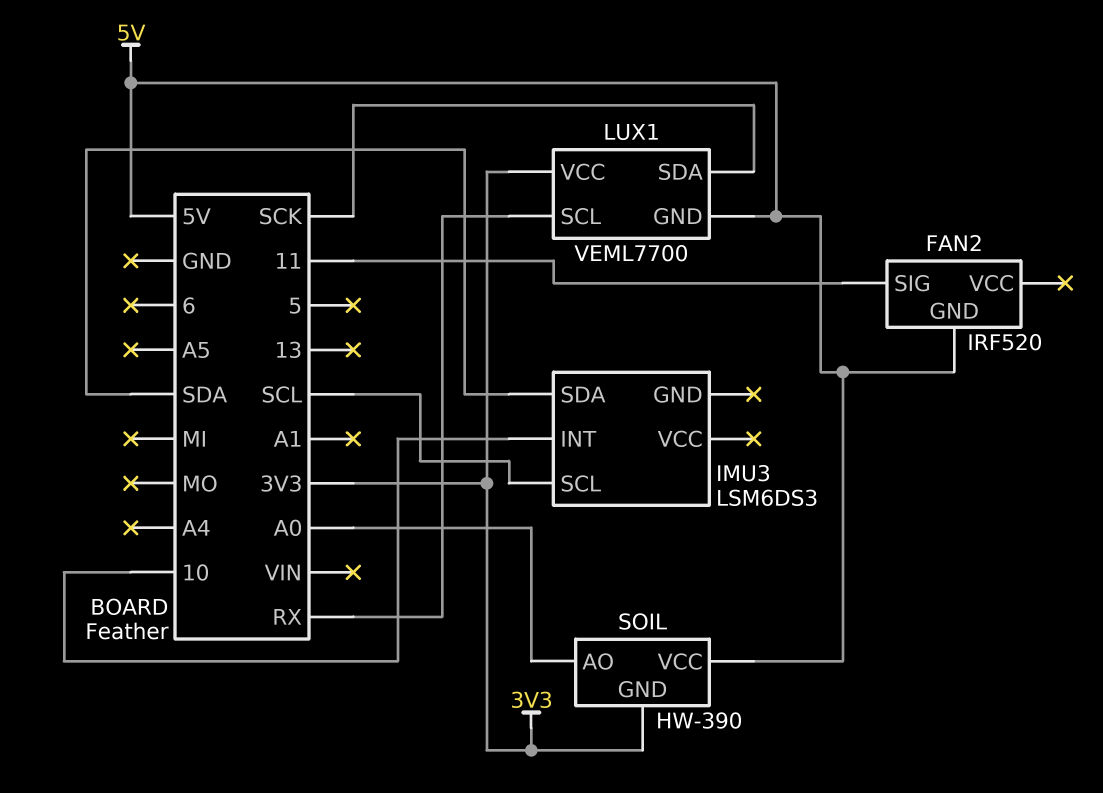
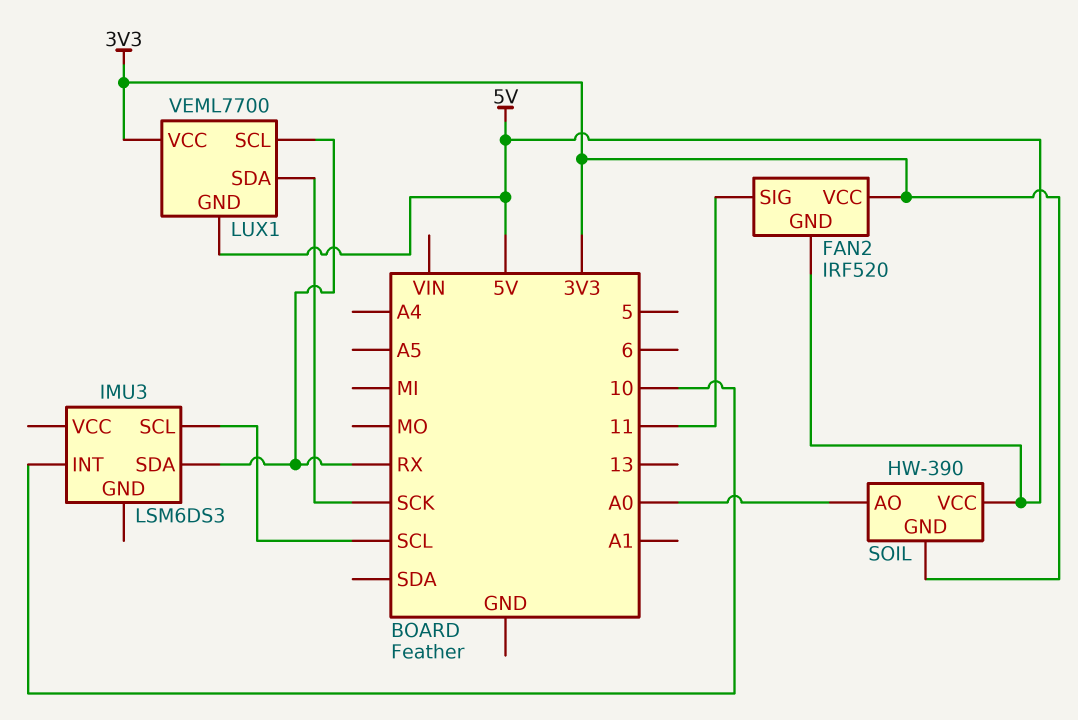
FAN2 pin VCC: none -> 3V3
IMU3 pin SDA: SDA -> RX

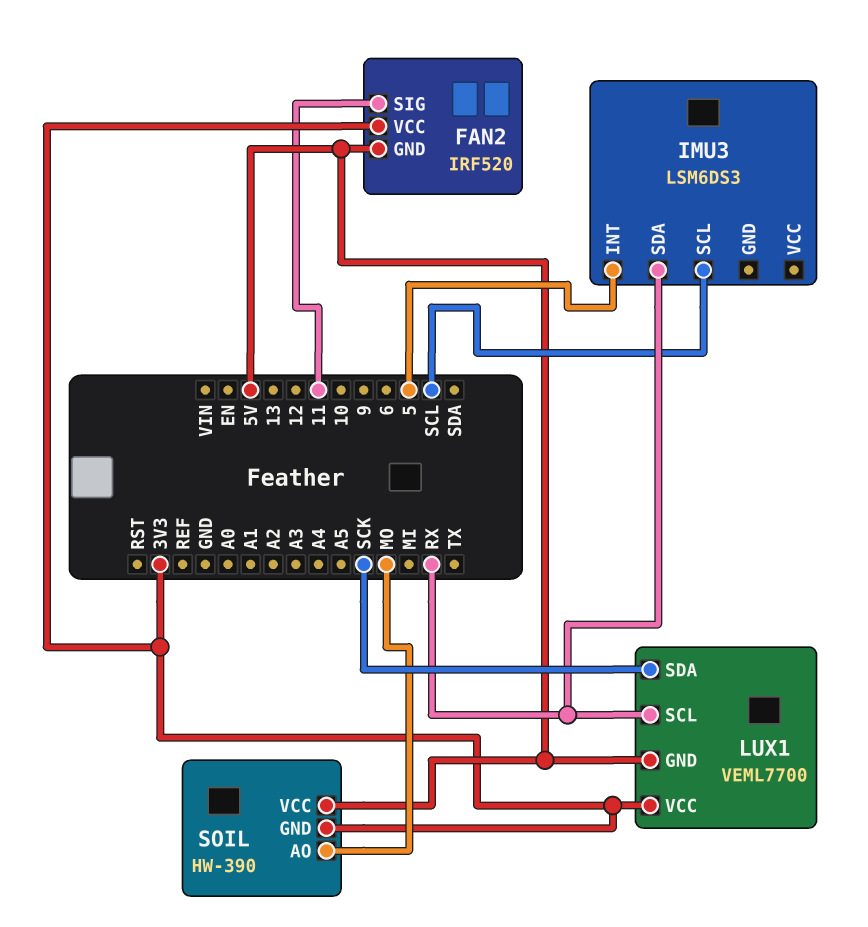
IMU3 pin INT: 10 -> 5
SOIL pin AO: A0 -> MO

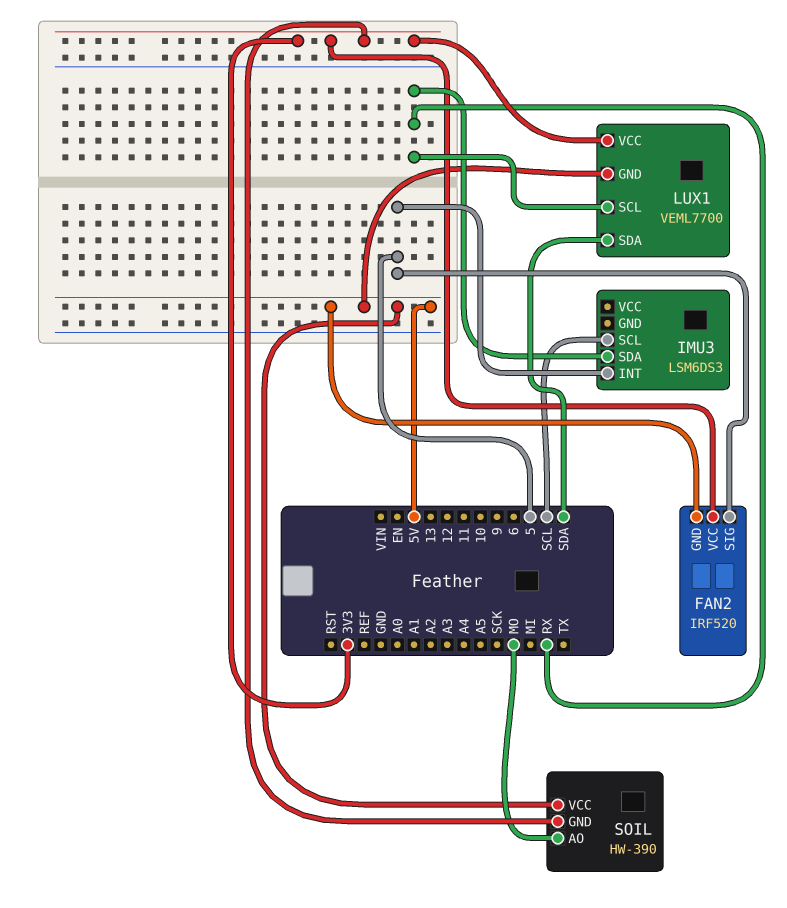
FAN2 pin SIG: 11 -> 5
LUX1 pin SDA: SCK -> SDA

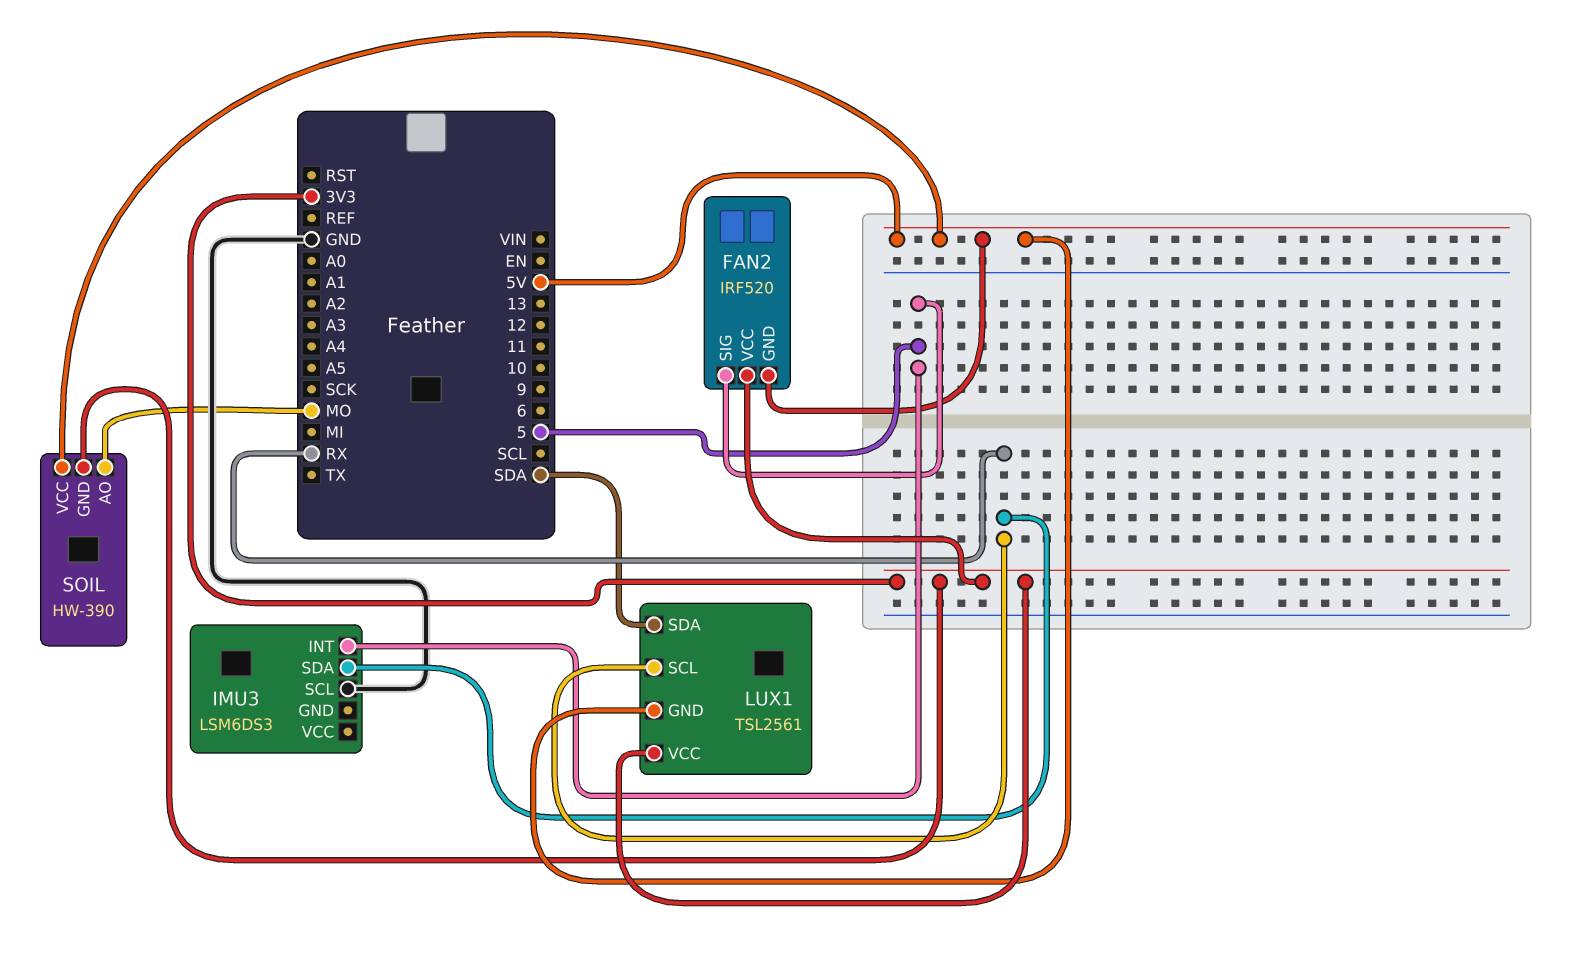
IMU3 pin SCL: SCL -> GND
LUX1: VEML7700 -> TSL2561

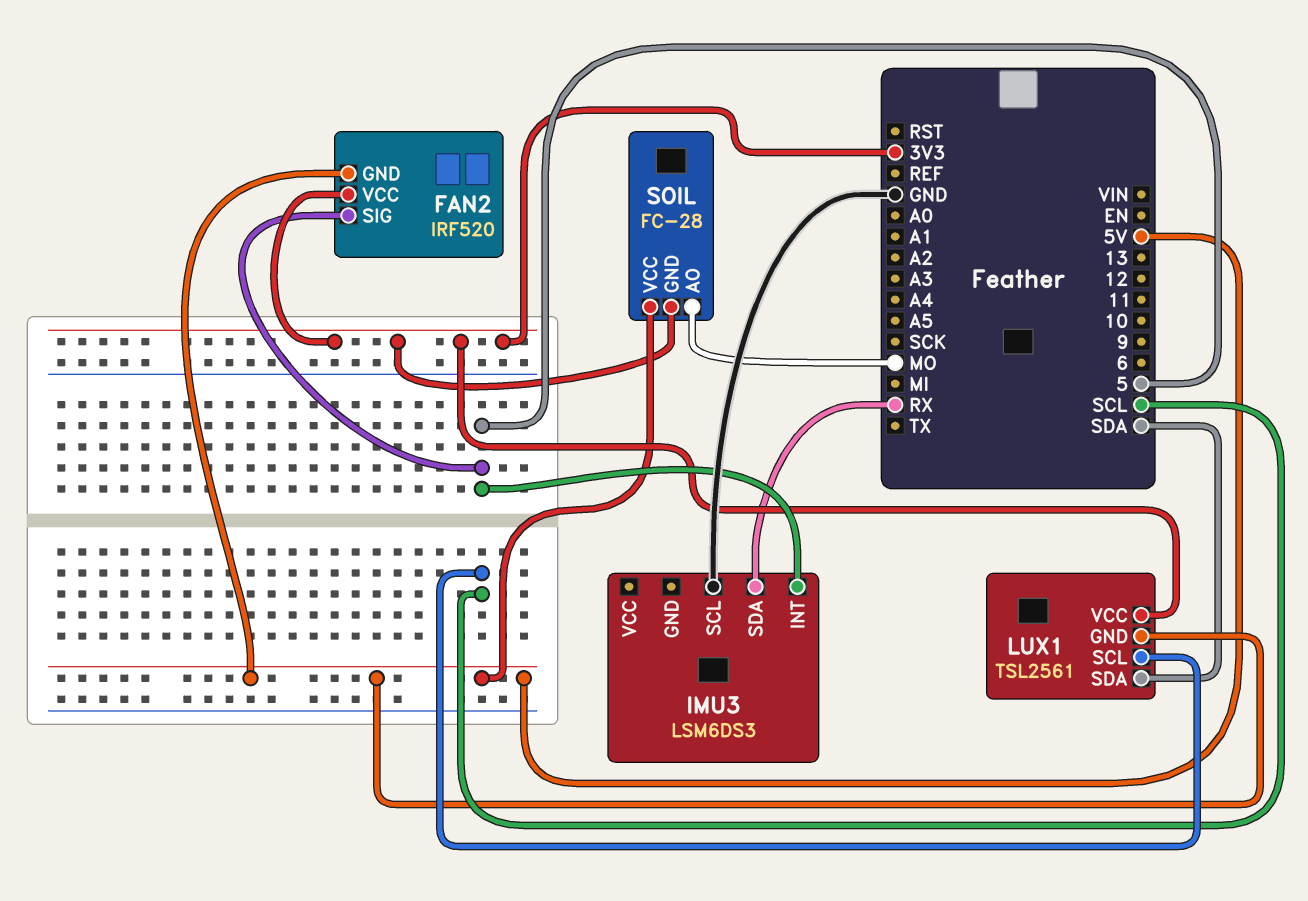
LUX1 pin SCL: RX -> SCL
SOIL: HW-390 -> FC-28

